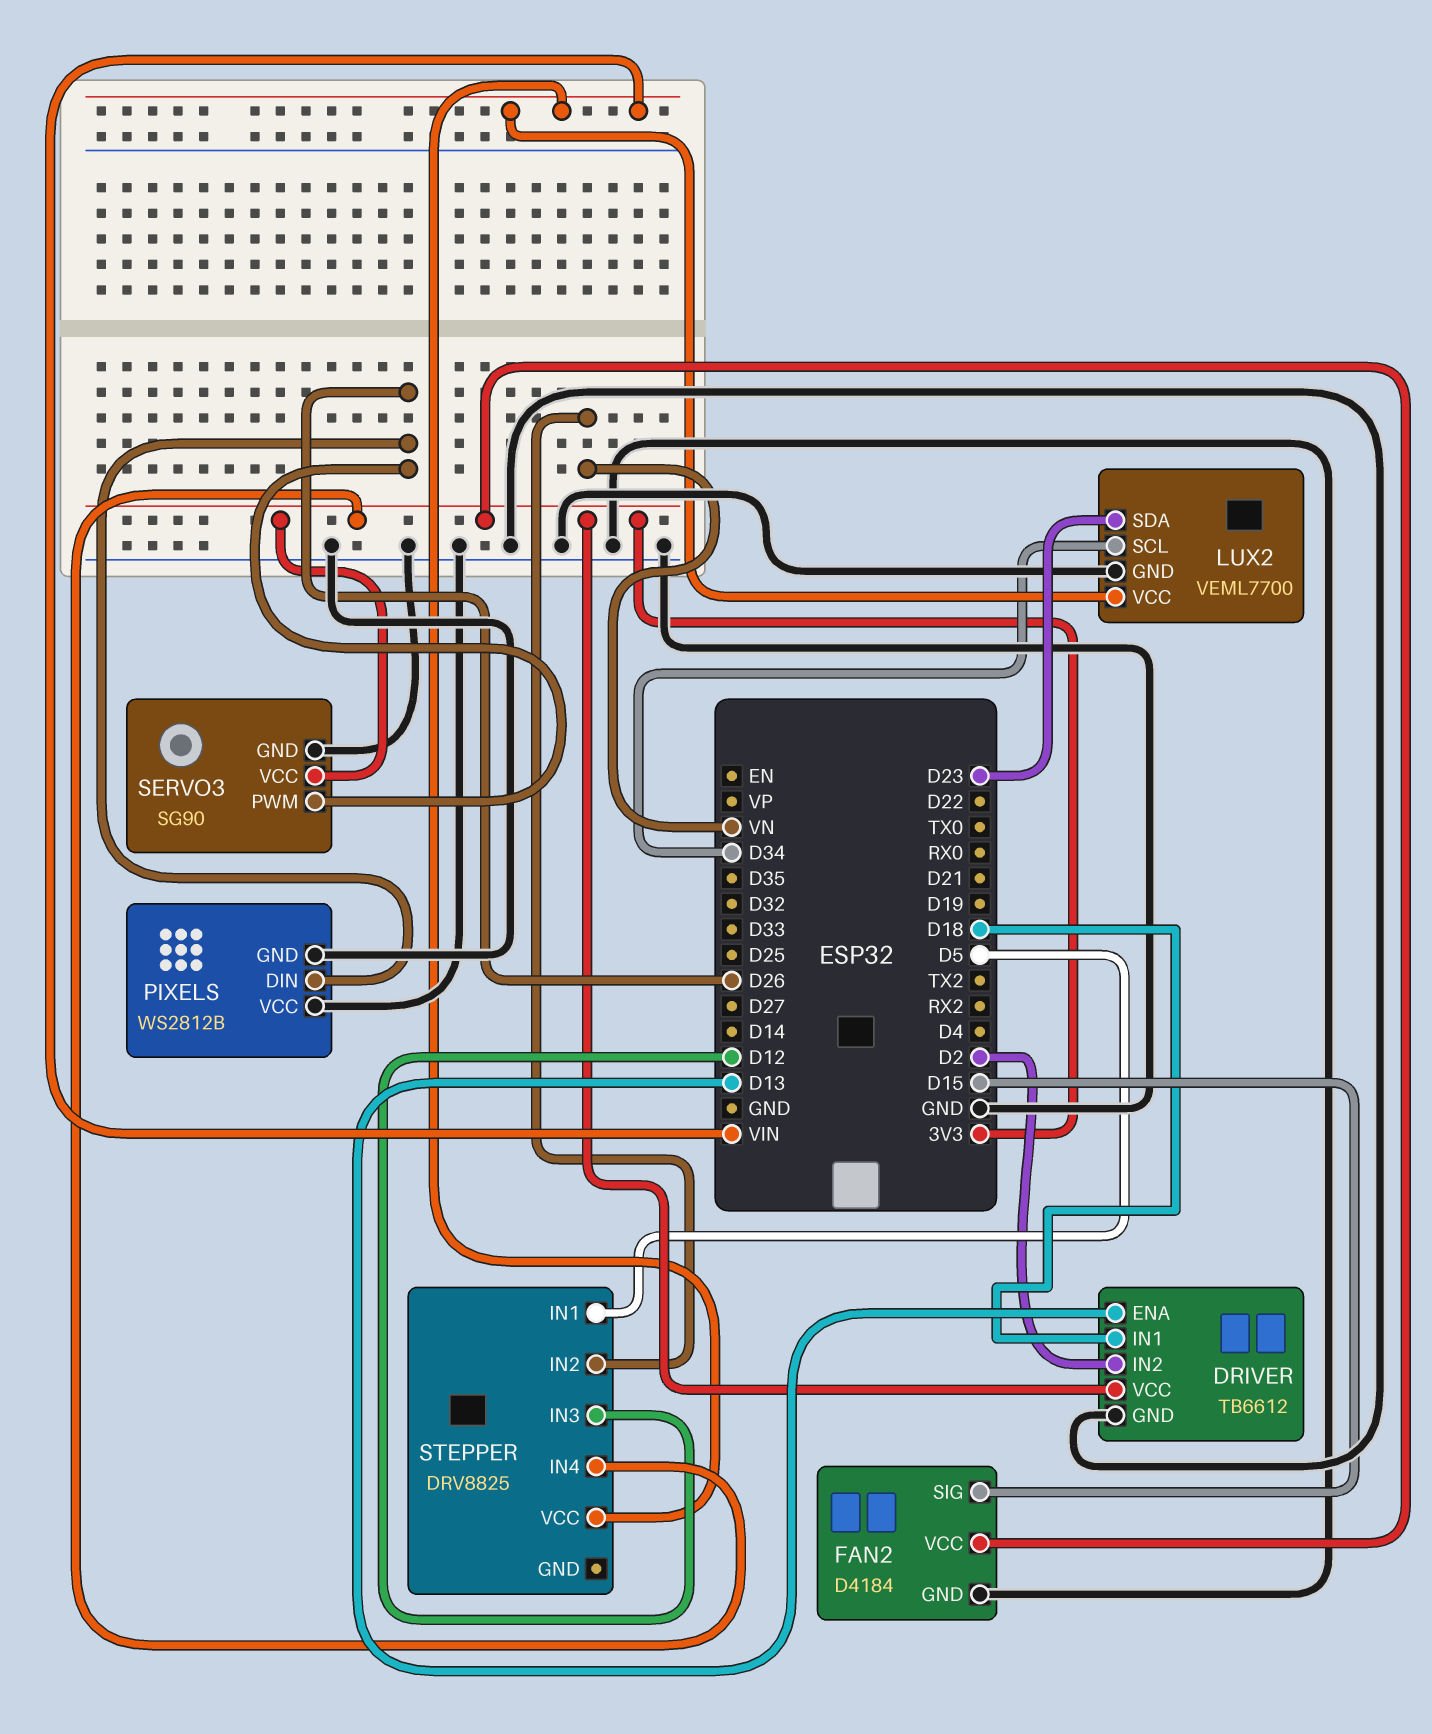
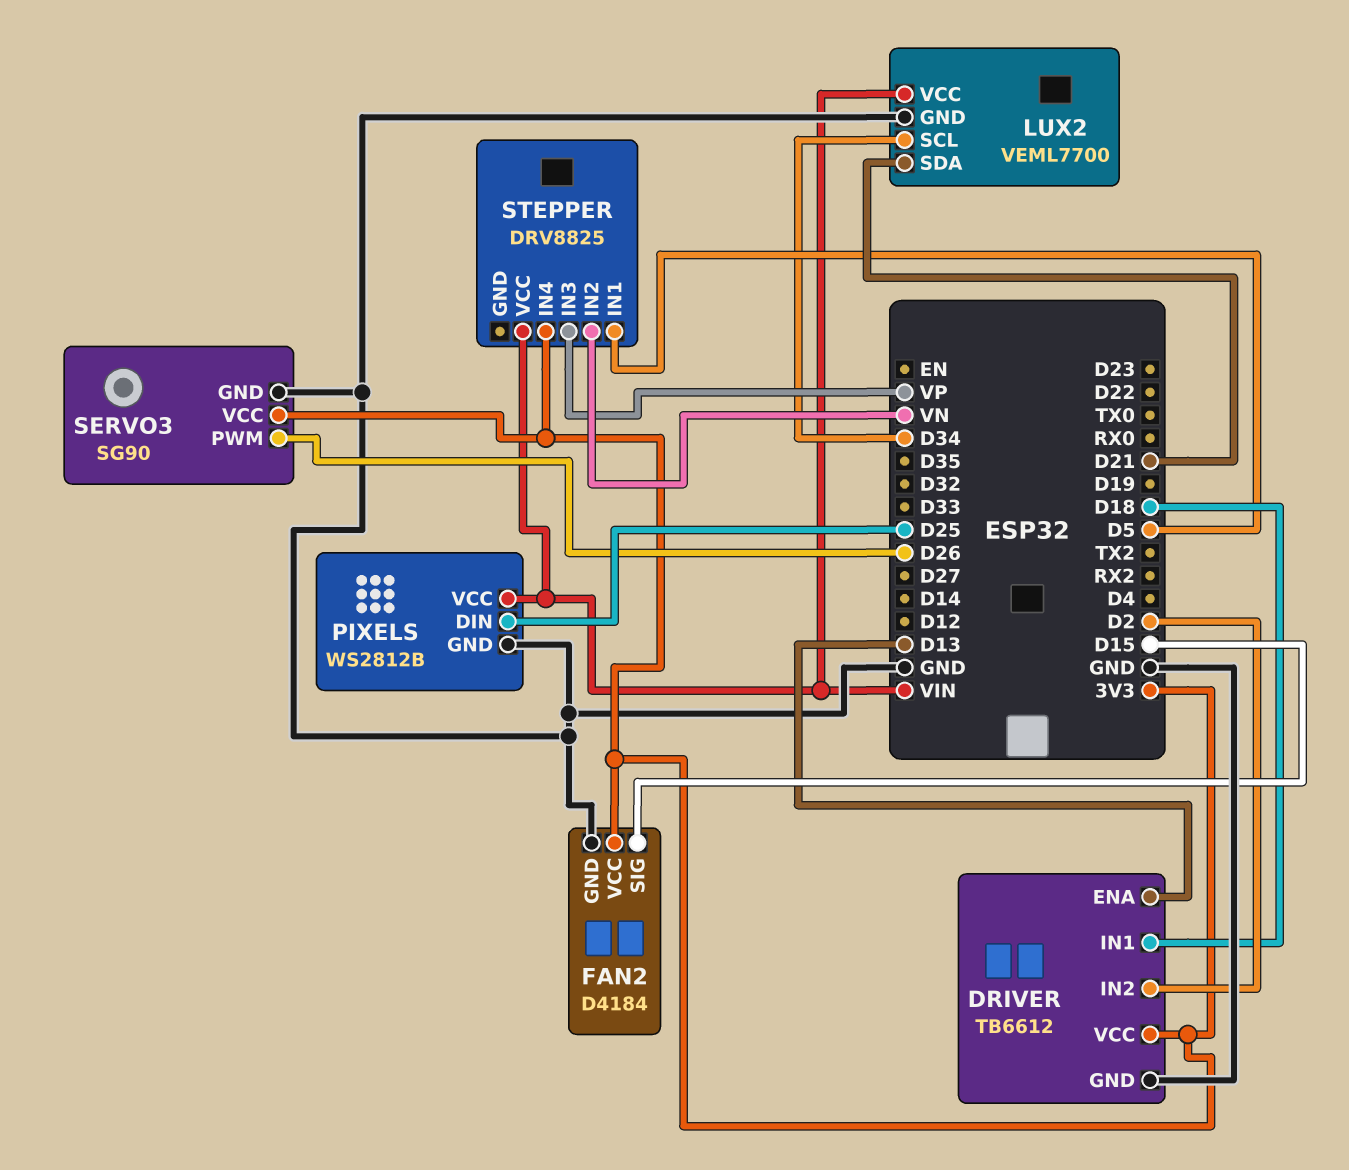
LUX2 pin SDA: D23 -> D21
PIXELS pin DIN: D26 -> D25
PIXELS pin VCC: GND -> VIN
STEPPER pin IN3: D12 -> VP

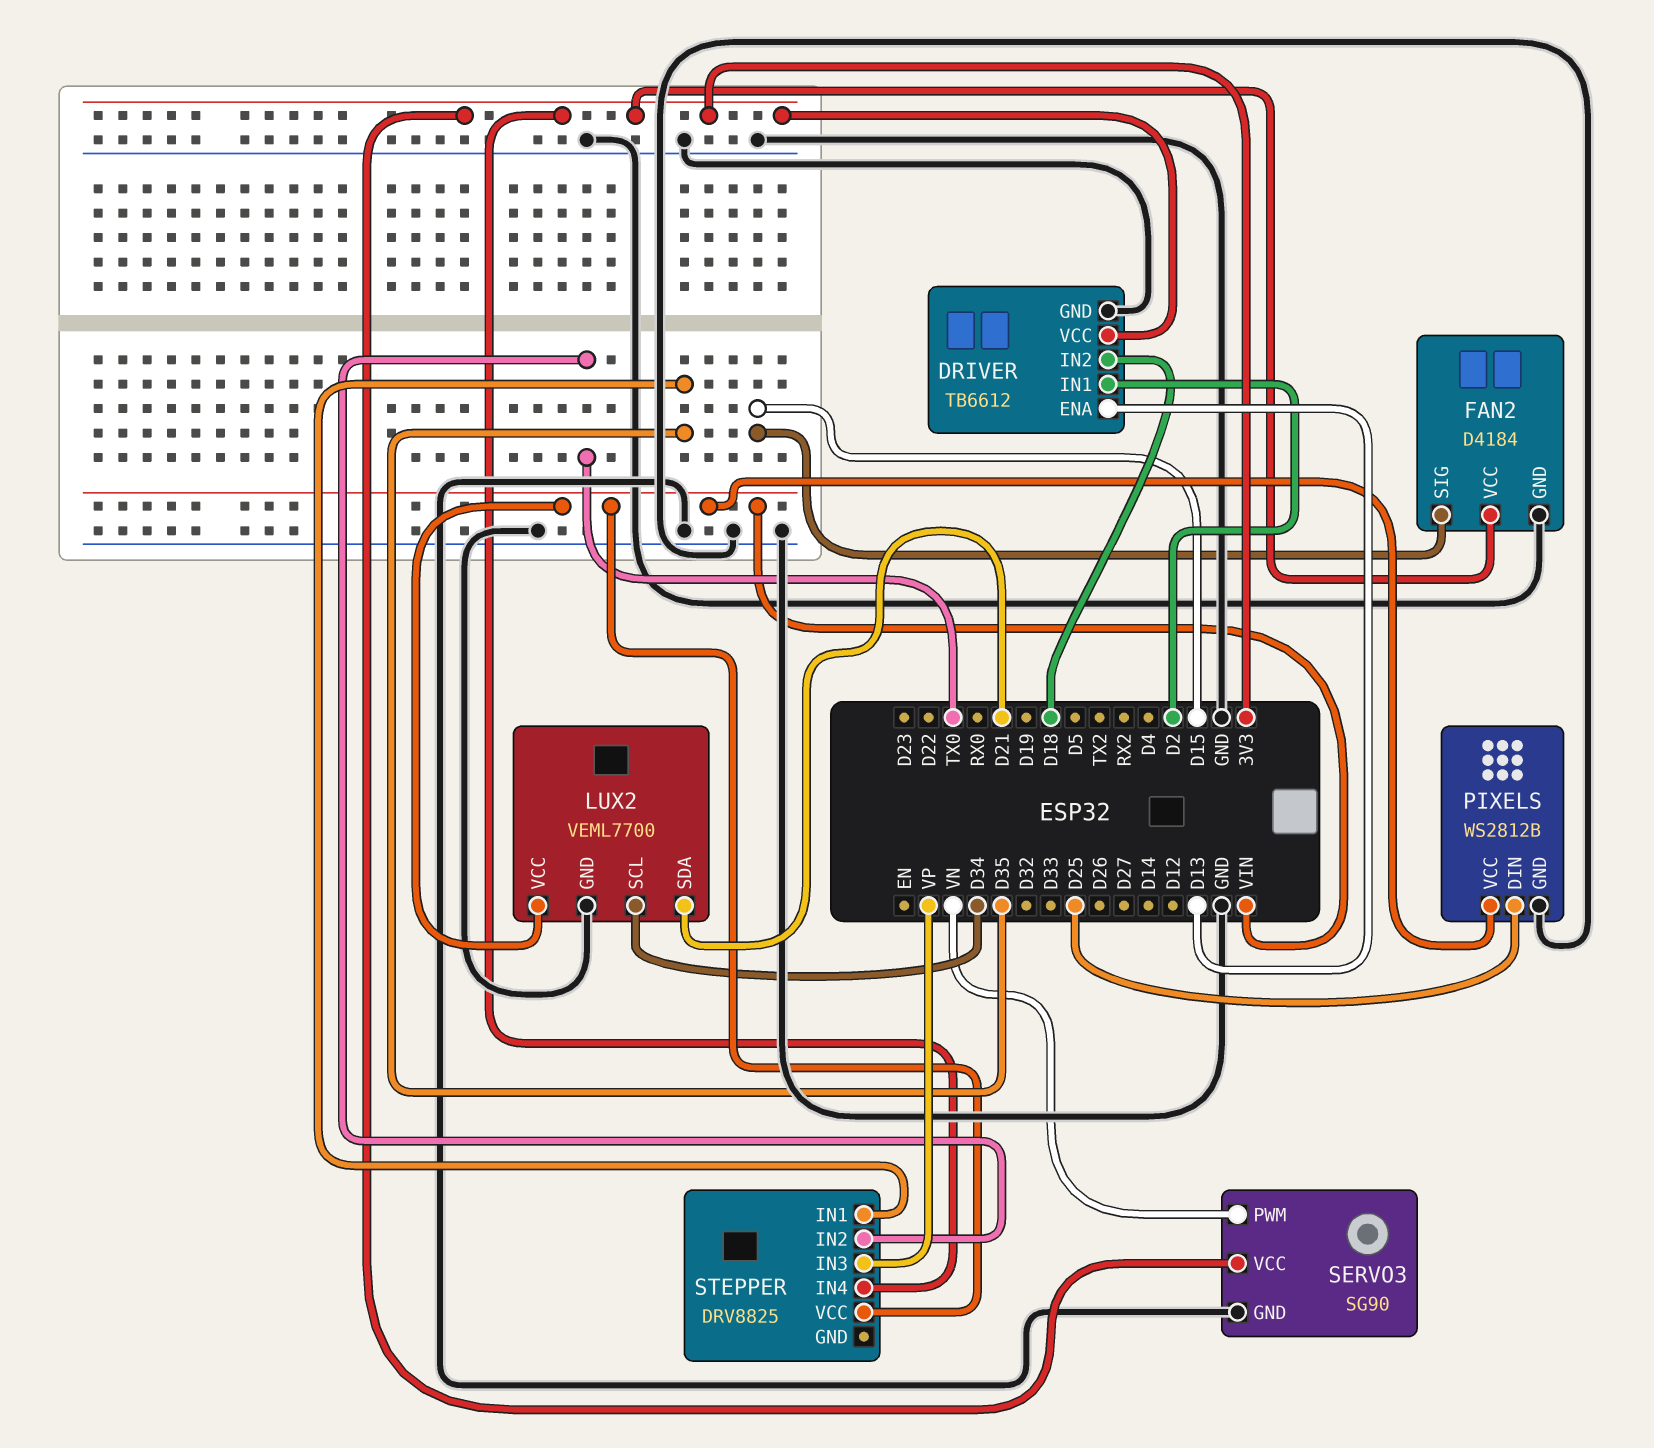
DRIVER pin IN1: D18 -> D2
DRIVER pin IN2: D2 -> D18
SERVO3 pin PWM: D26 -> VN
STEPPER pin IN1: D5 -> D35
STEPPER pin IN2: VN -> TX0

